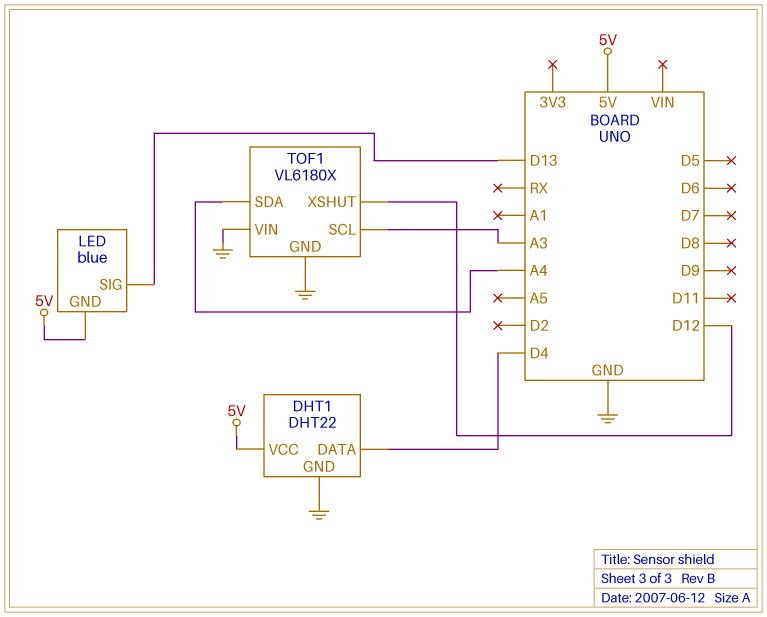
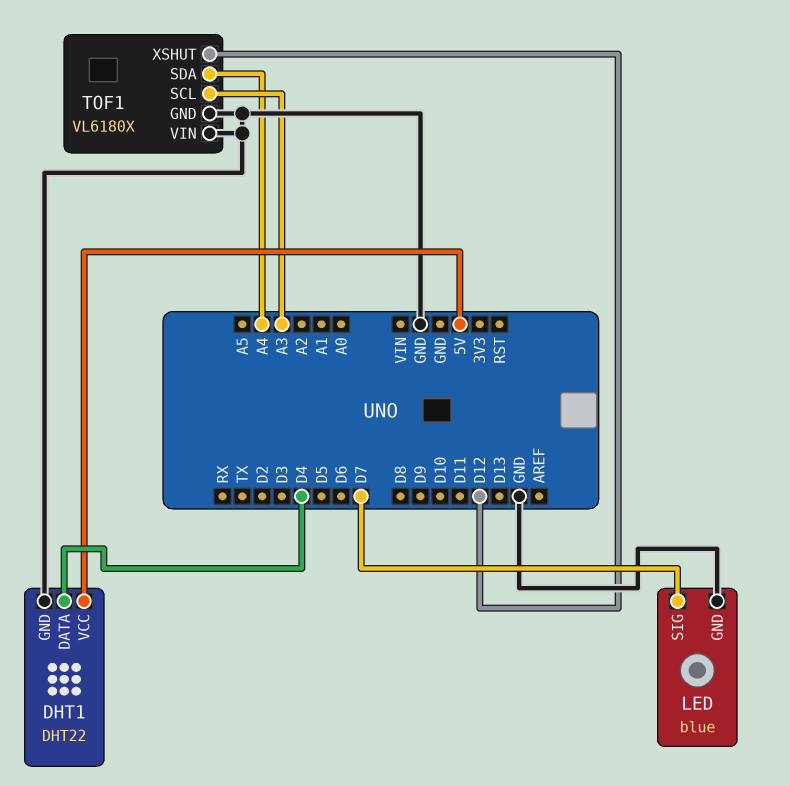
LED pin GND: 5V -> GND
LED pin SIG: D13 -> D7

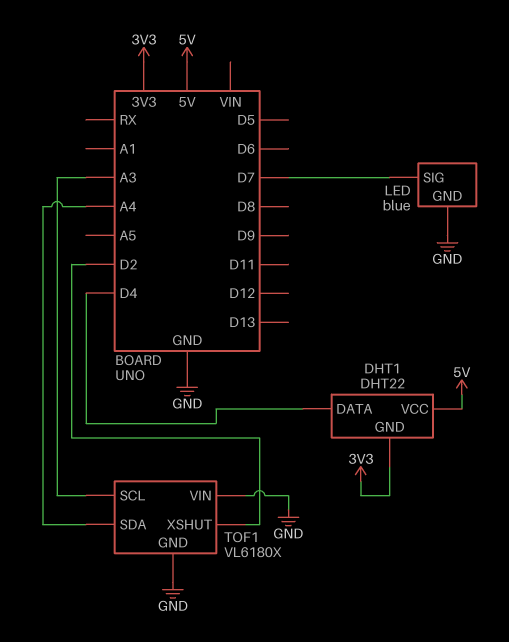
DHT1 pin GND: GND -> 3V3
TOF1 pin XSHUT: D12 -> D2

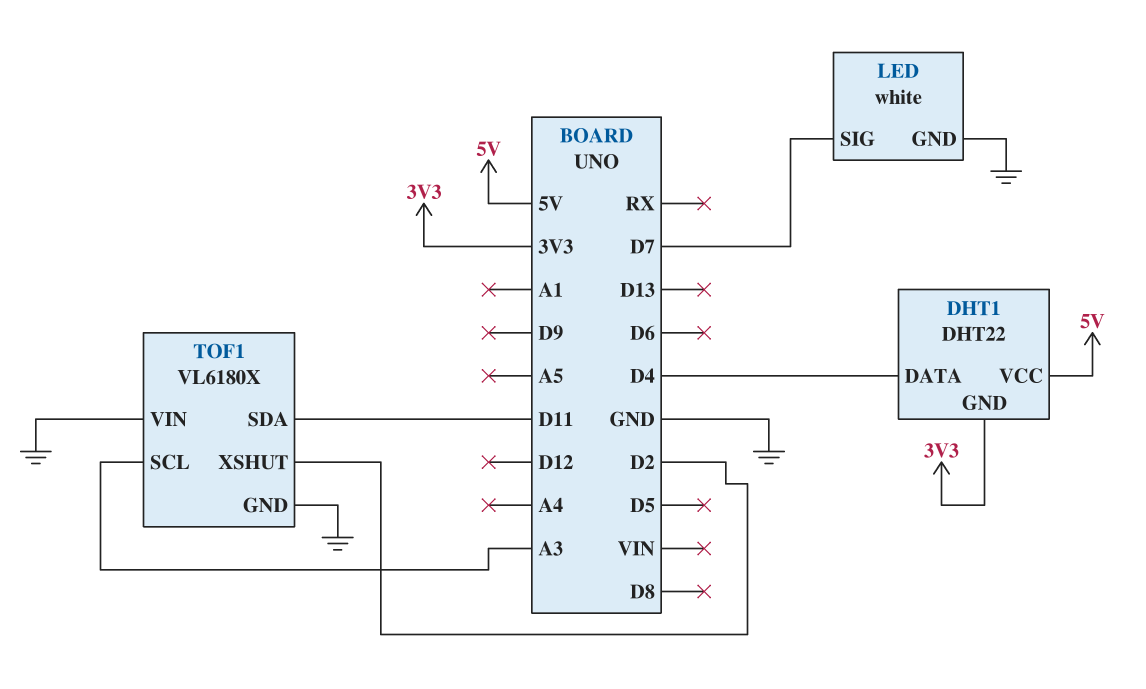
LED: blue -> white
TOF1 pin SDA: A4 -> D11

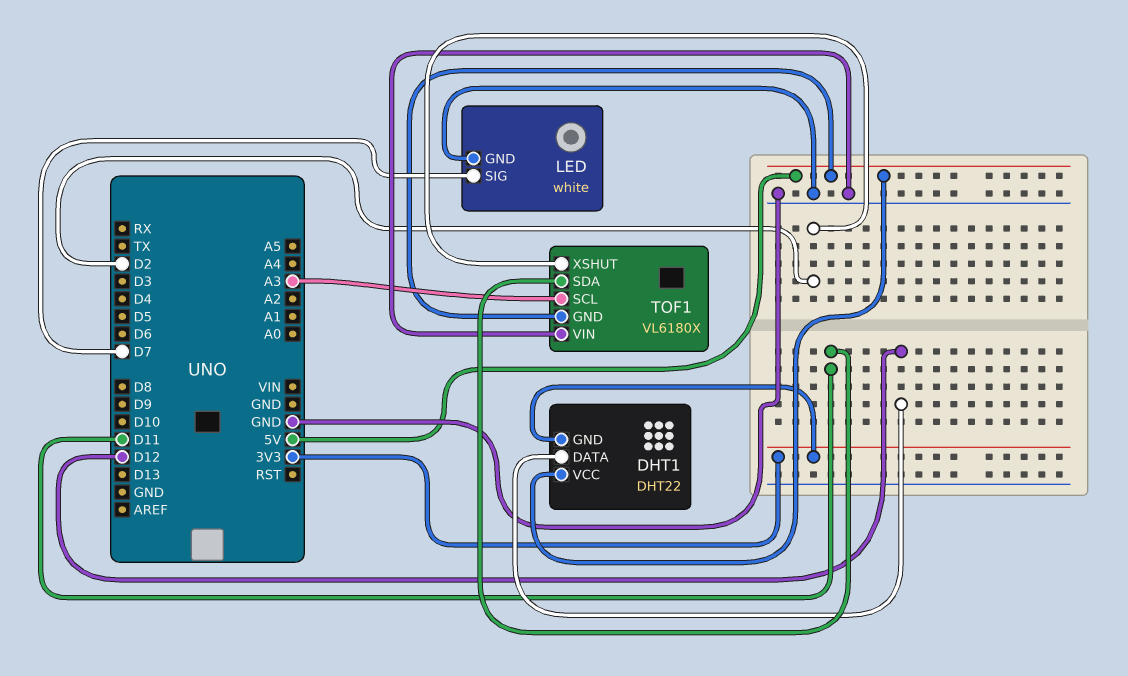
DHT1 pin DATA: D4 -> D12
TOF1 pin GND: GND -> 5V

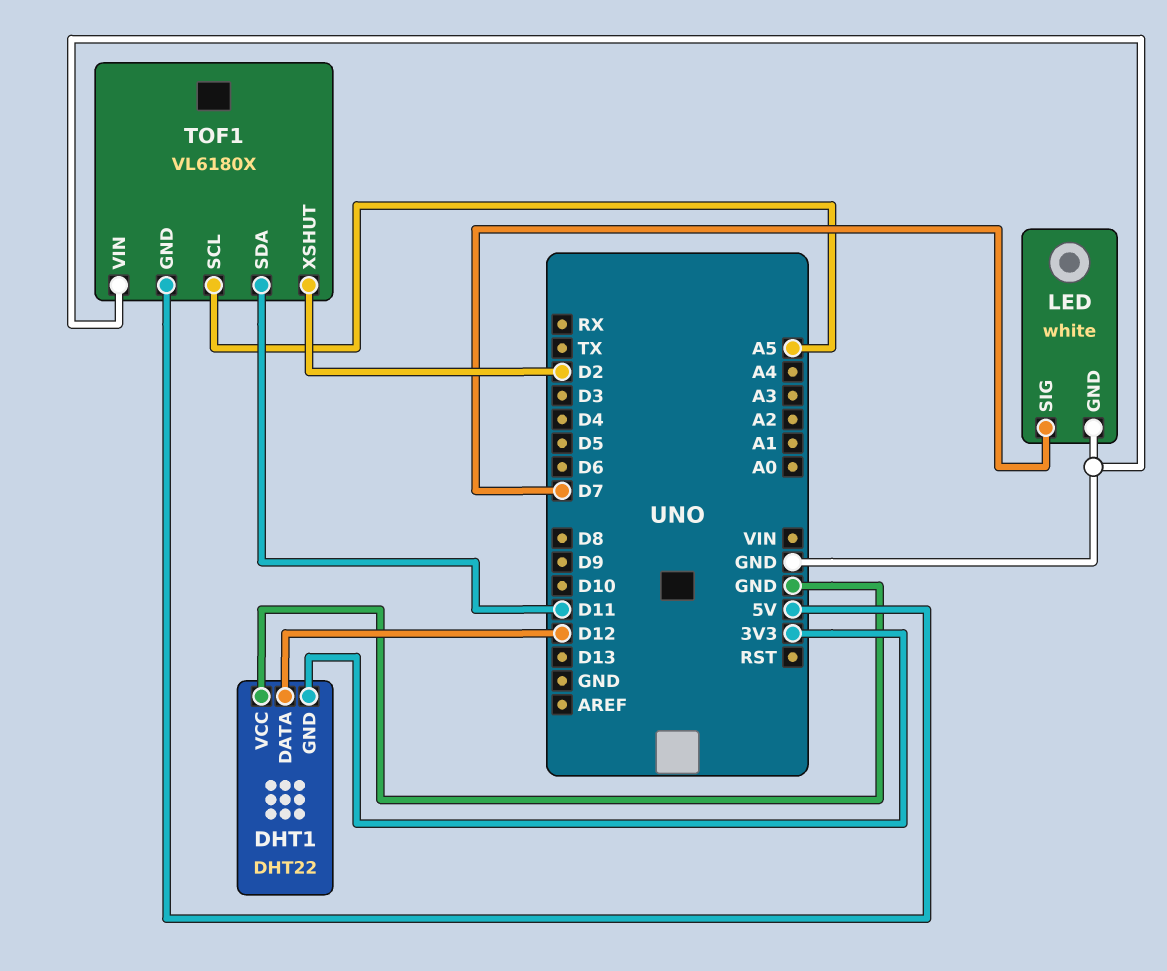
DHT1 pin VCC: 5V -> GND
TOF1 pin SCL: A3 -> A5

